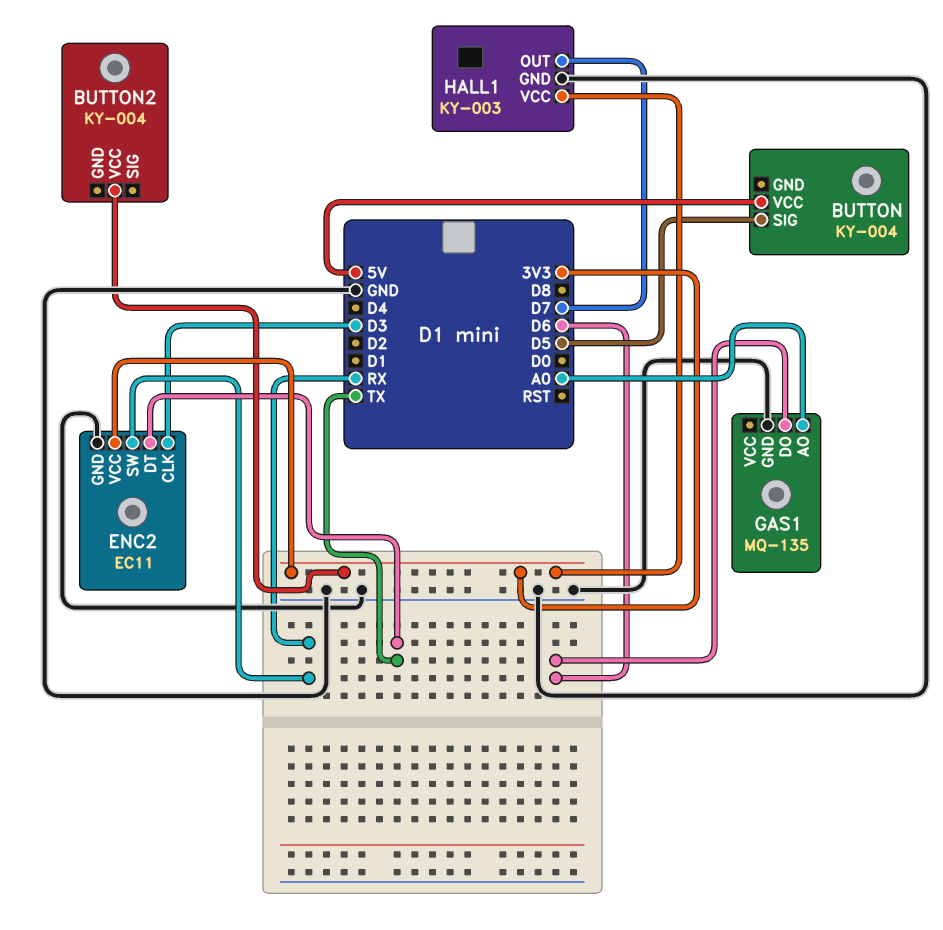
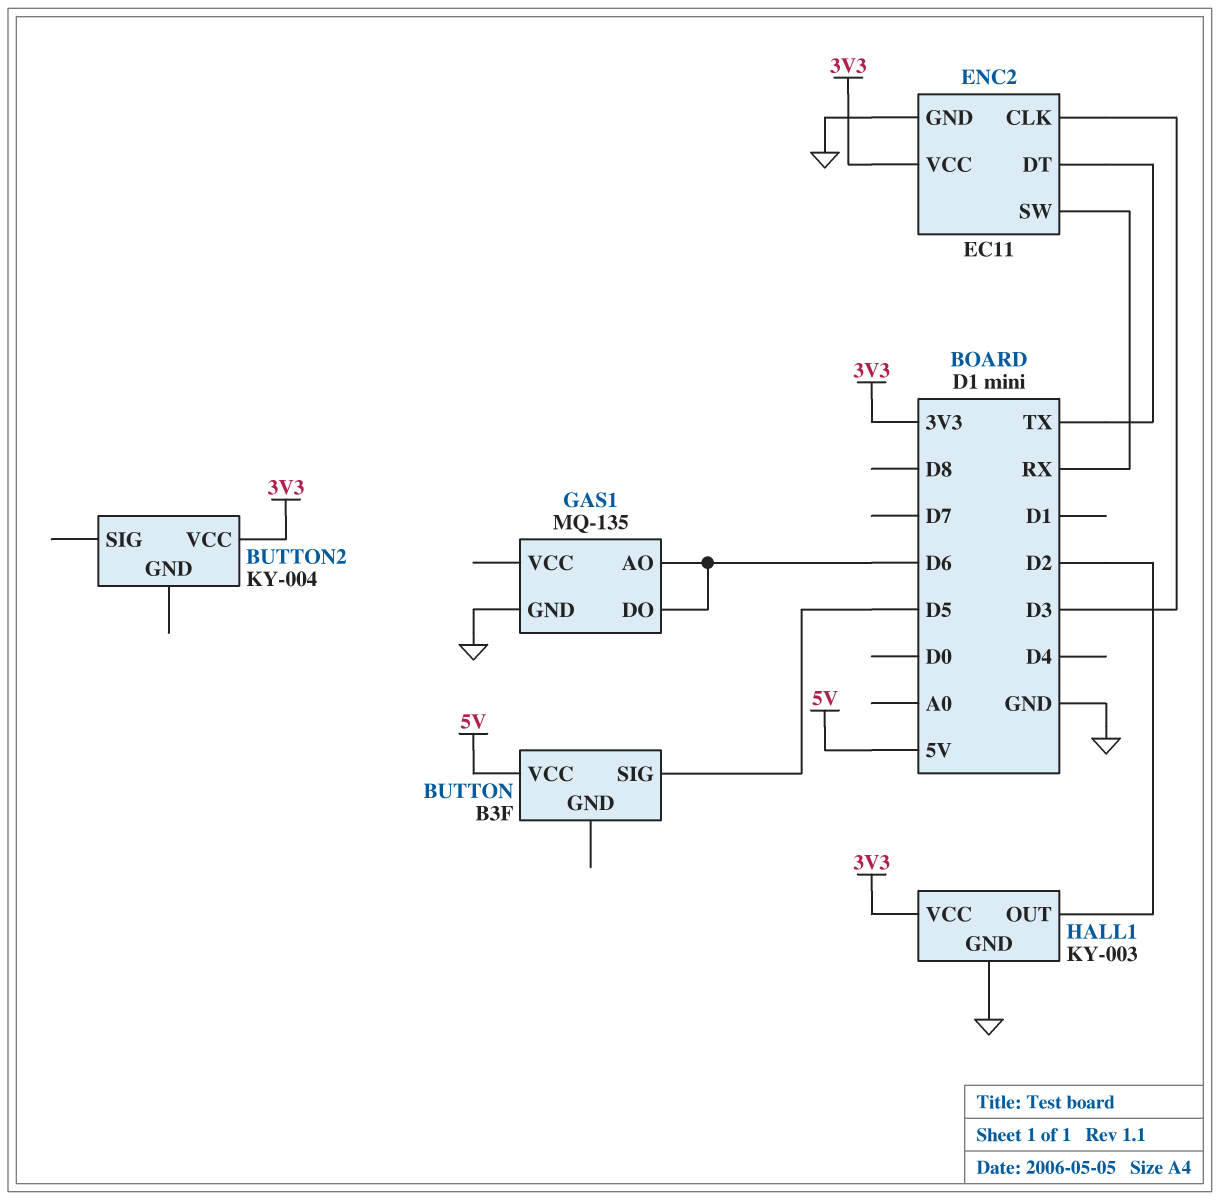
BUTTON: KY-004 -> B3F
GAS1 pin AO: A0 -> D6
HALL1 pin OUT: D7 -> D2

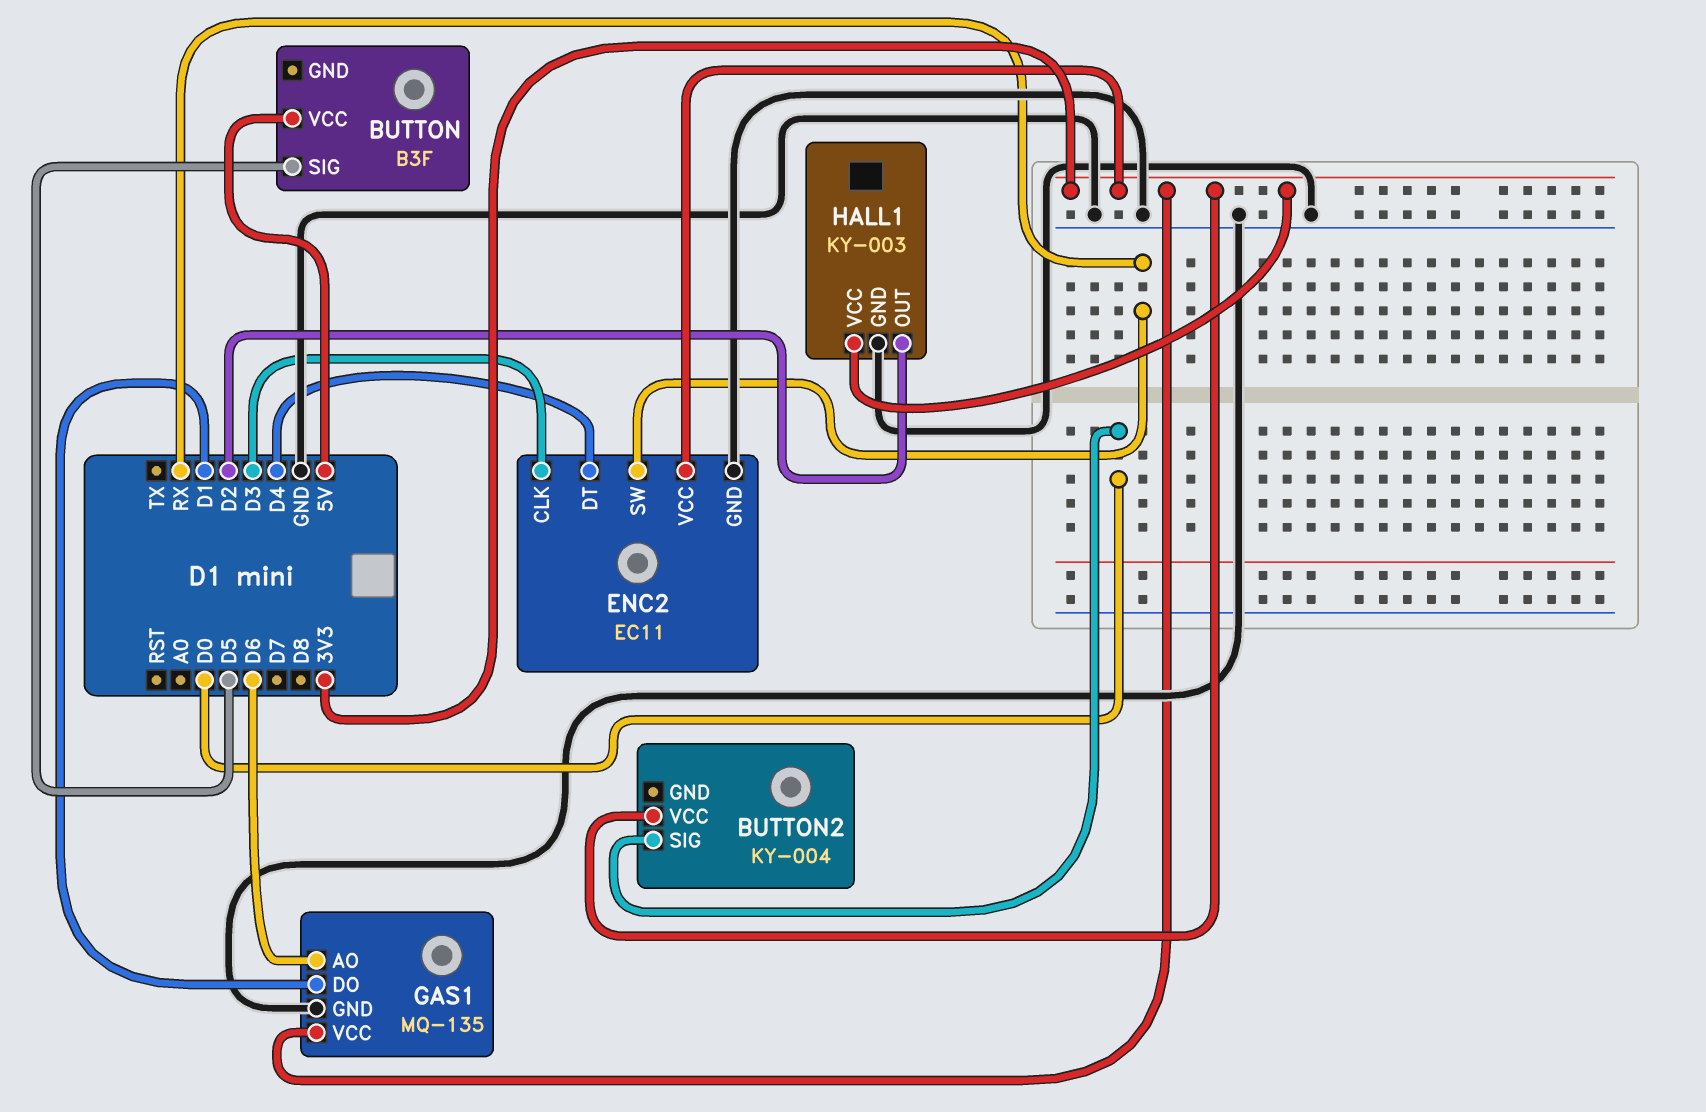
BUTTON2 pin SIG: none -> D0
ENC2 pin DT: TX -> D4
GAS1 pin DO: D6 -> D1
GAS1 pin VCC: none -> 3V3

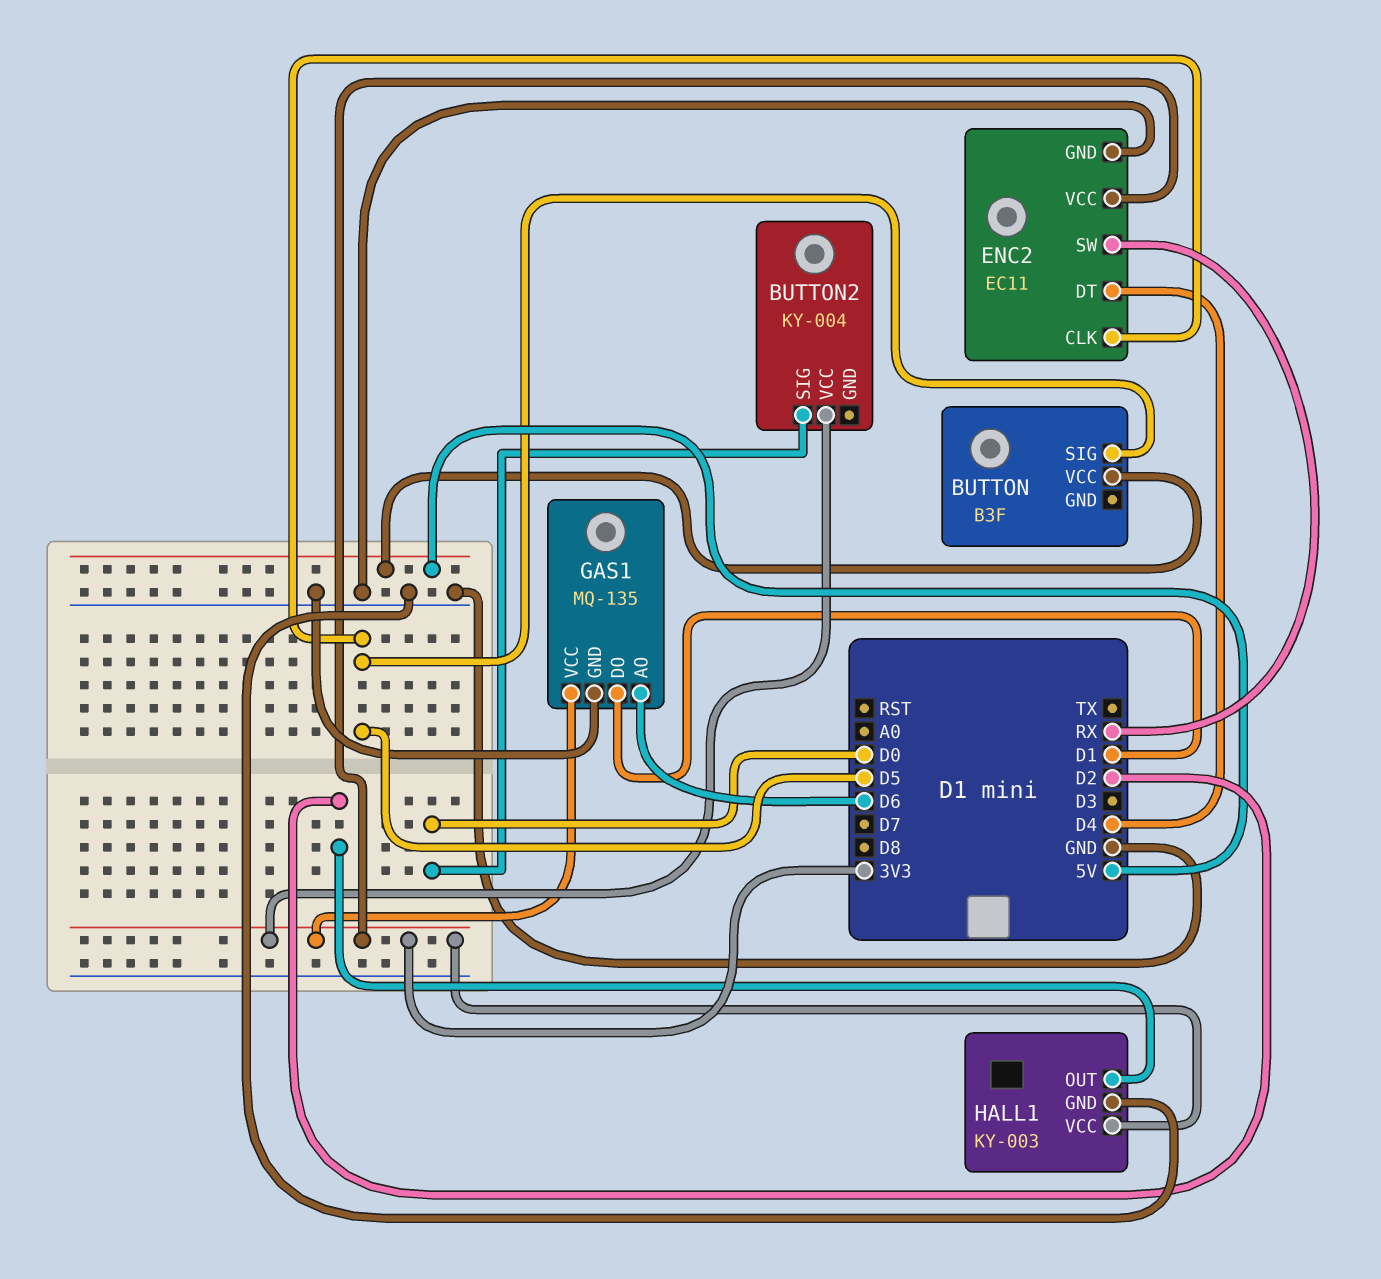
ENC2 pin CLK: D3 -> D5

